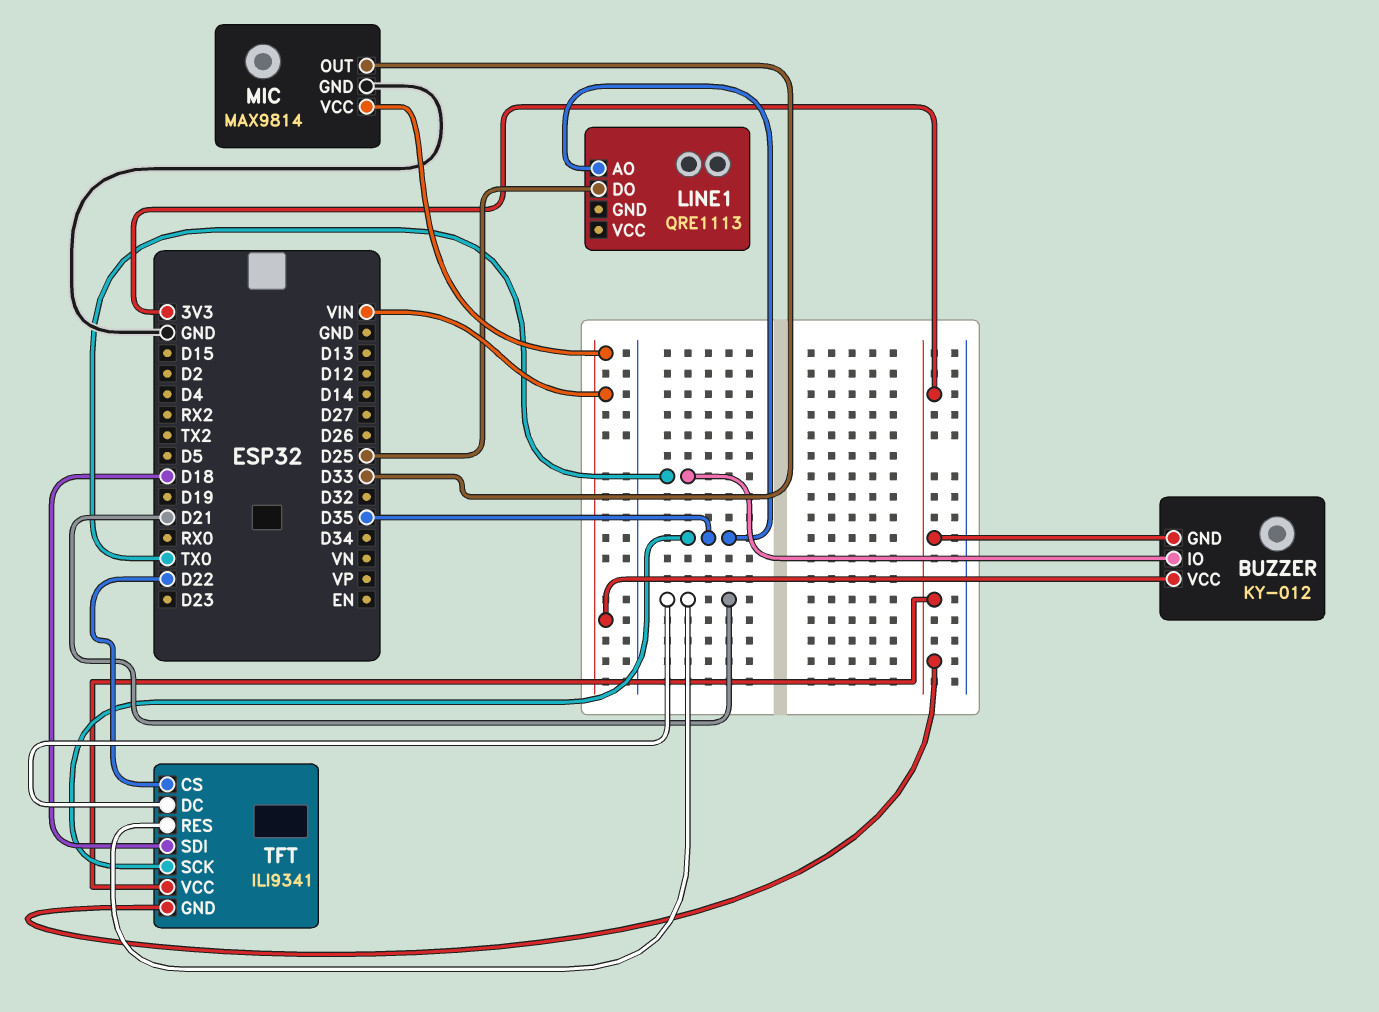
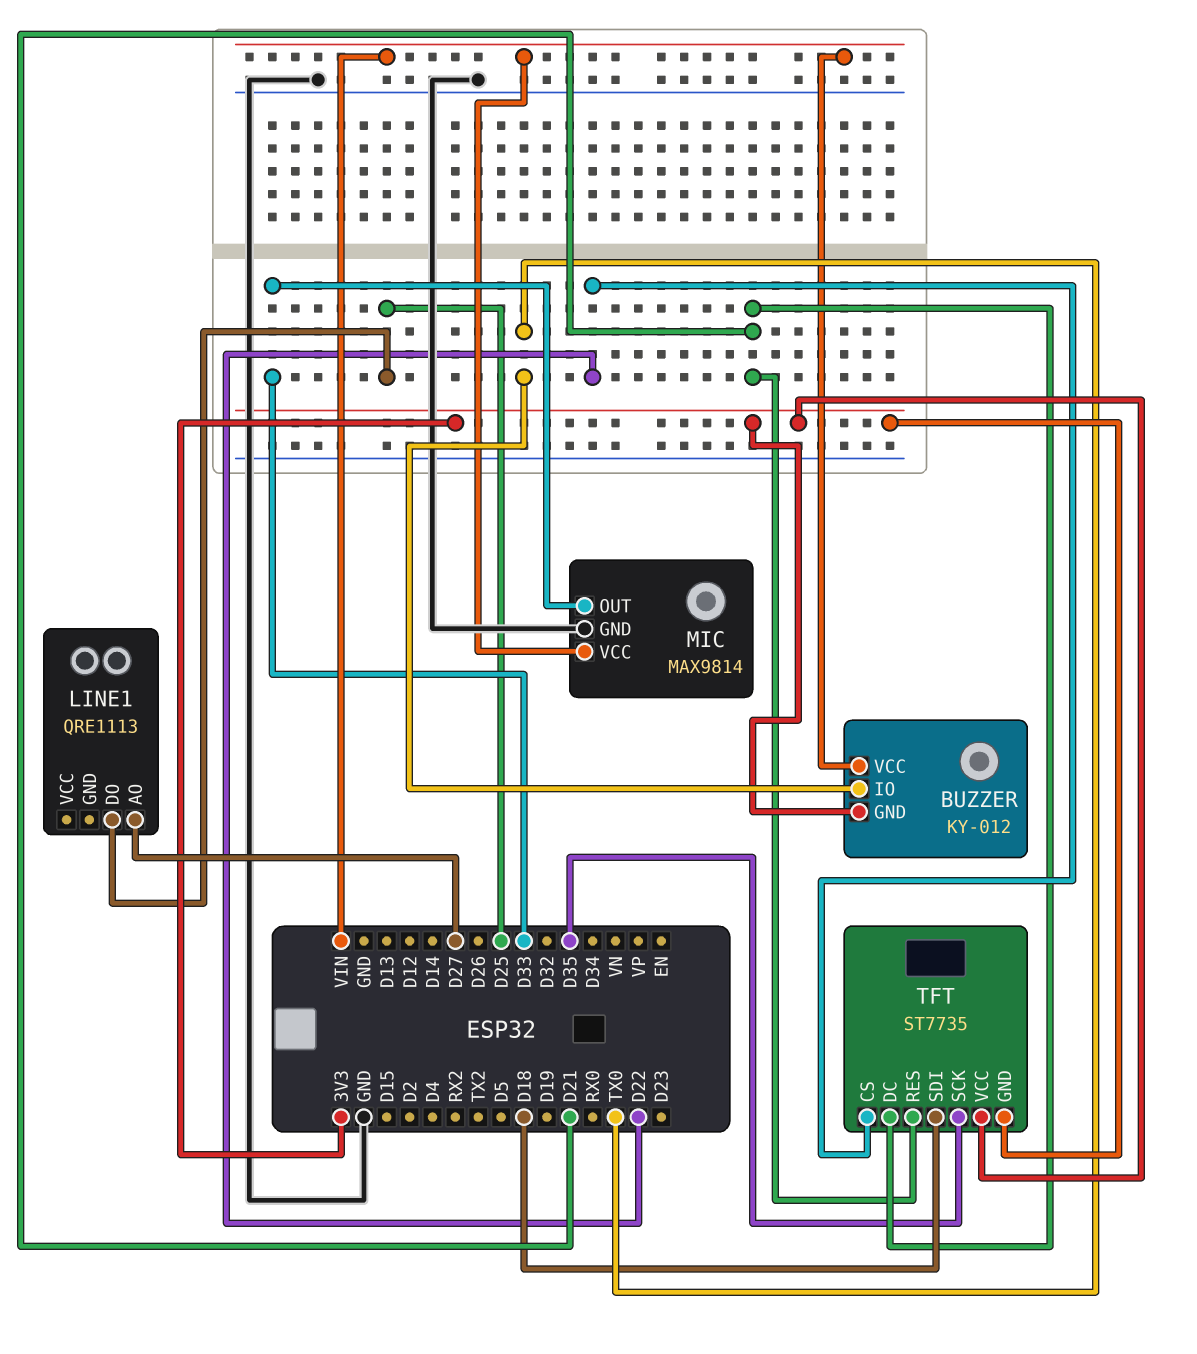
LINE1 pin AO: D35 -> D27
TFT: ILI9341 -> ST7735

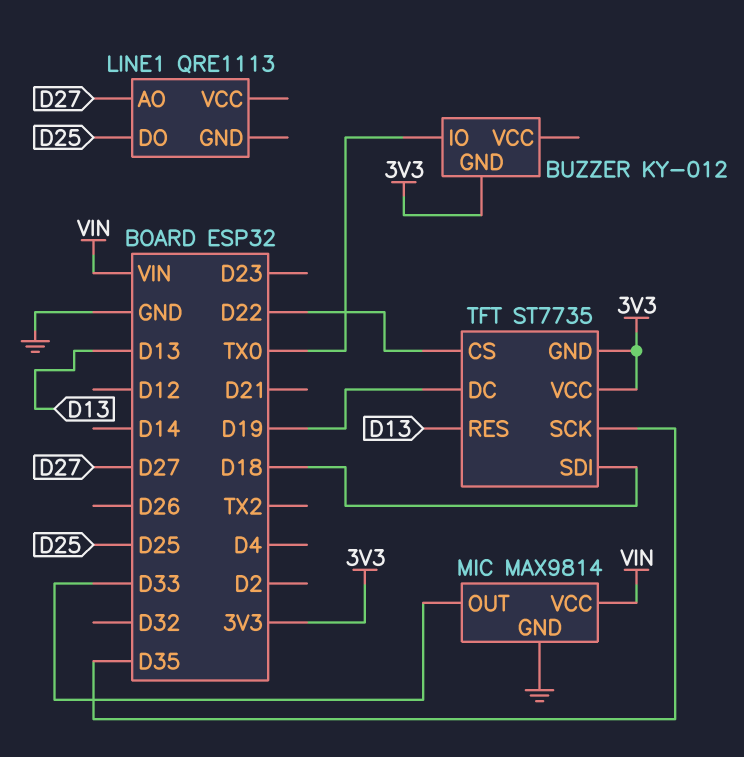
BUZZER pin VCC: VIN -> none
TFT pin DC: D21 -> D19
TFT pin RES: D21 -> D13

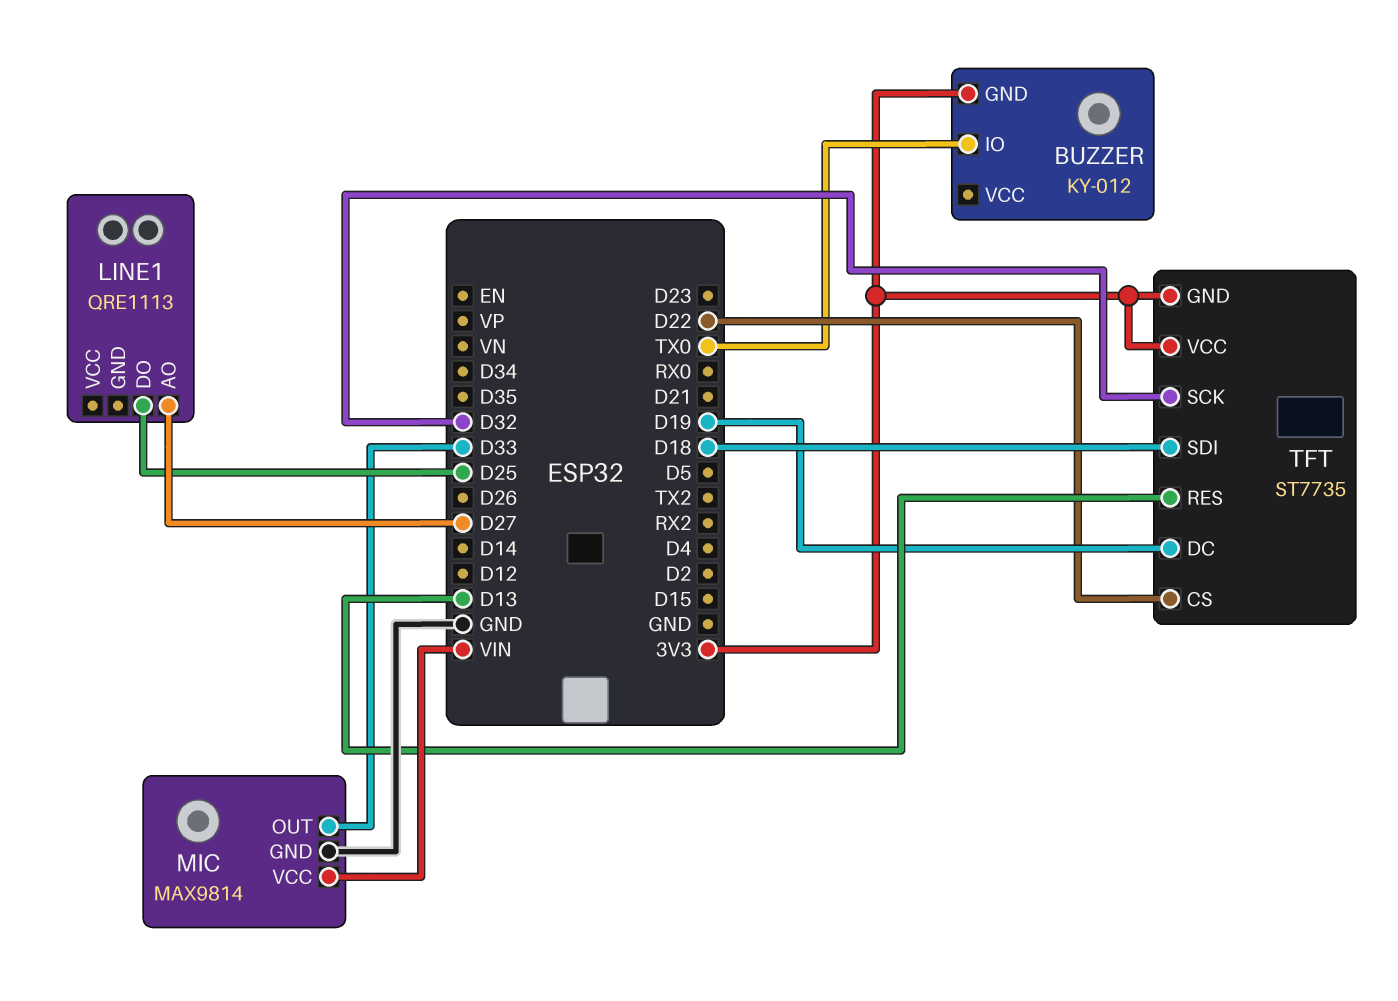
TFT pin SCK: D35 -> D32

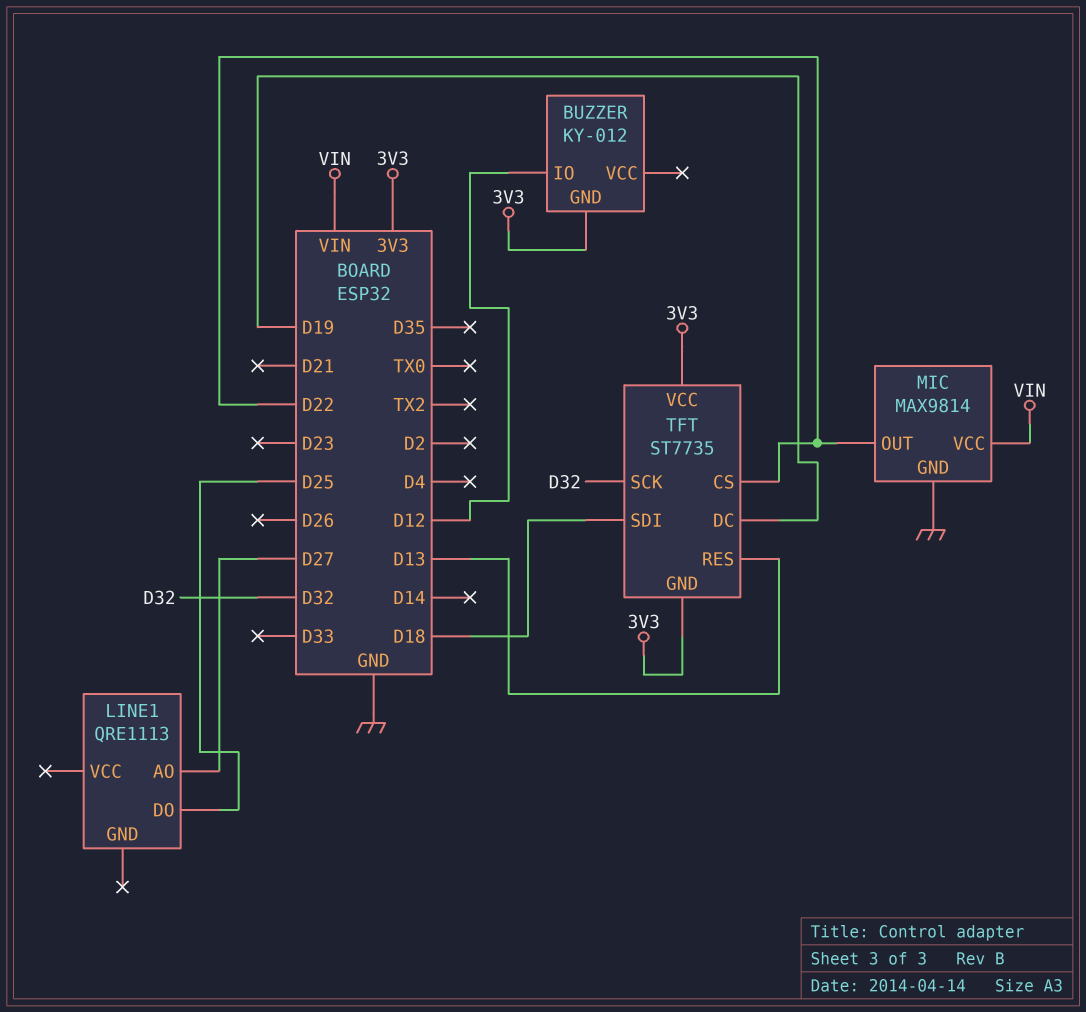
BUZZER pin IO: TX0 -> D12
MIC pin OUT: D33 -> D22

